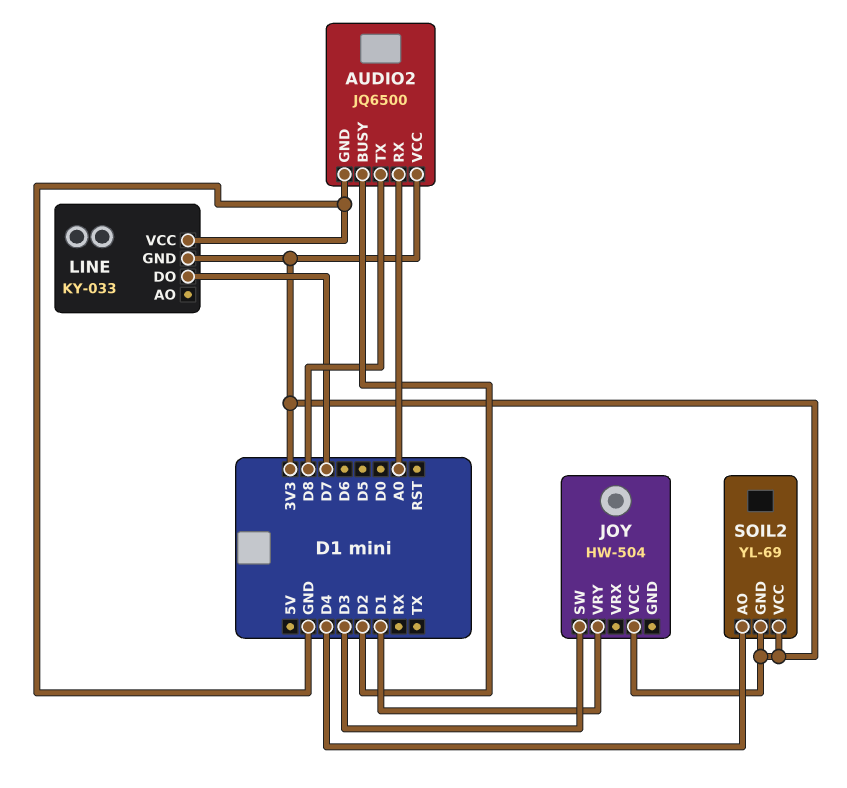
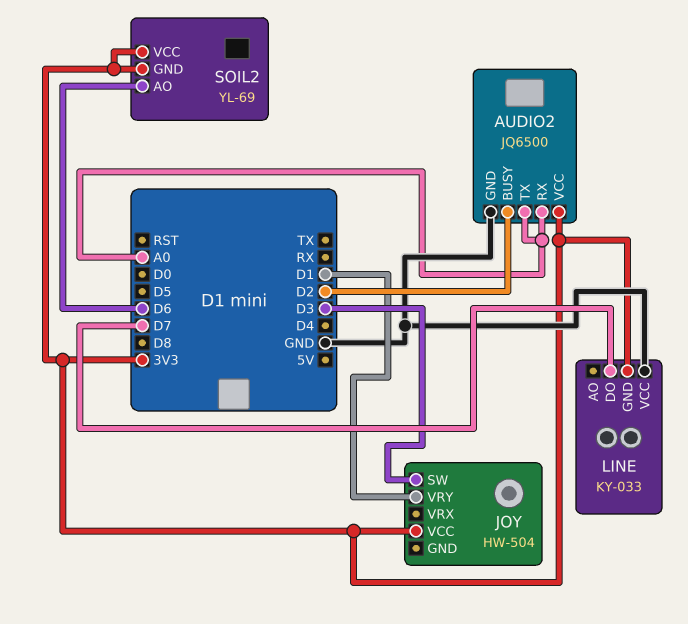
AUDIO2 pin TX: D8 -> A0
SOIL2 pin AO: D4 -> D6

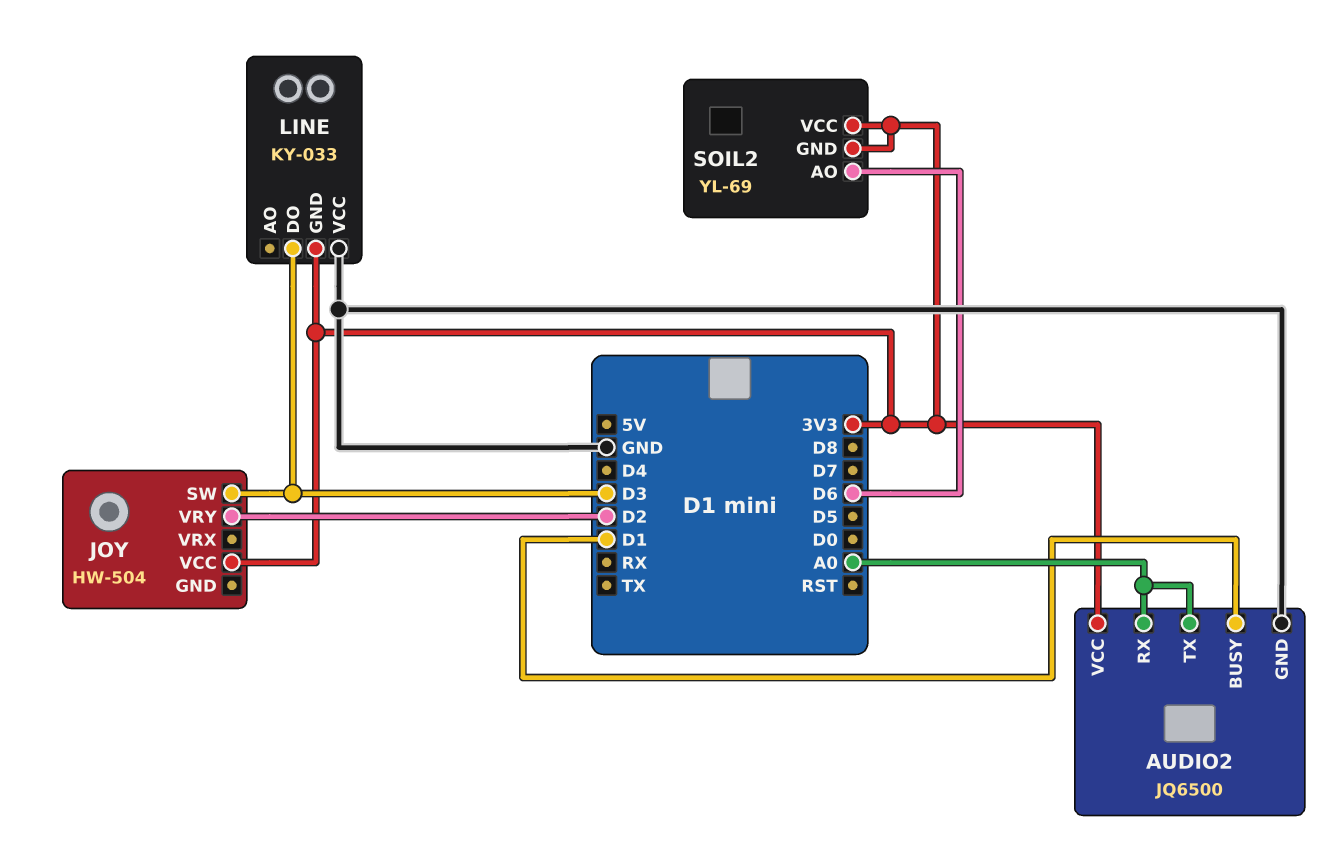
AUDIO2 pin BUSY: D2 -> D1
JOY pin VRY: D1 -> D2
LINE pin DO: D7 -> D3

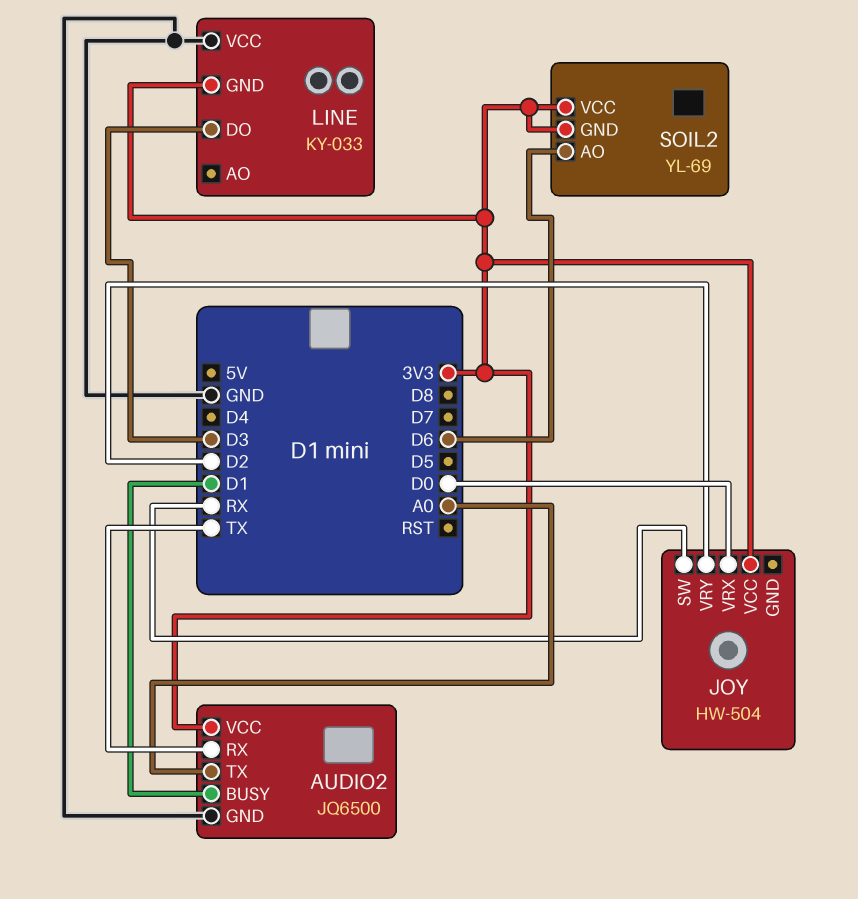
AUDIO2 pin RX: A0 -> TX
JOY pin SW: D3 -> RX
JOY pin VRX: none -> D0

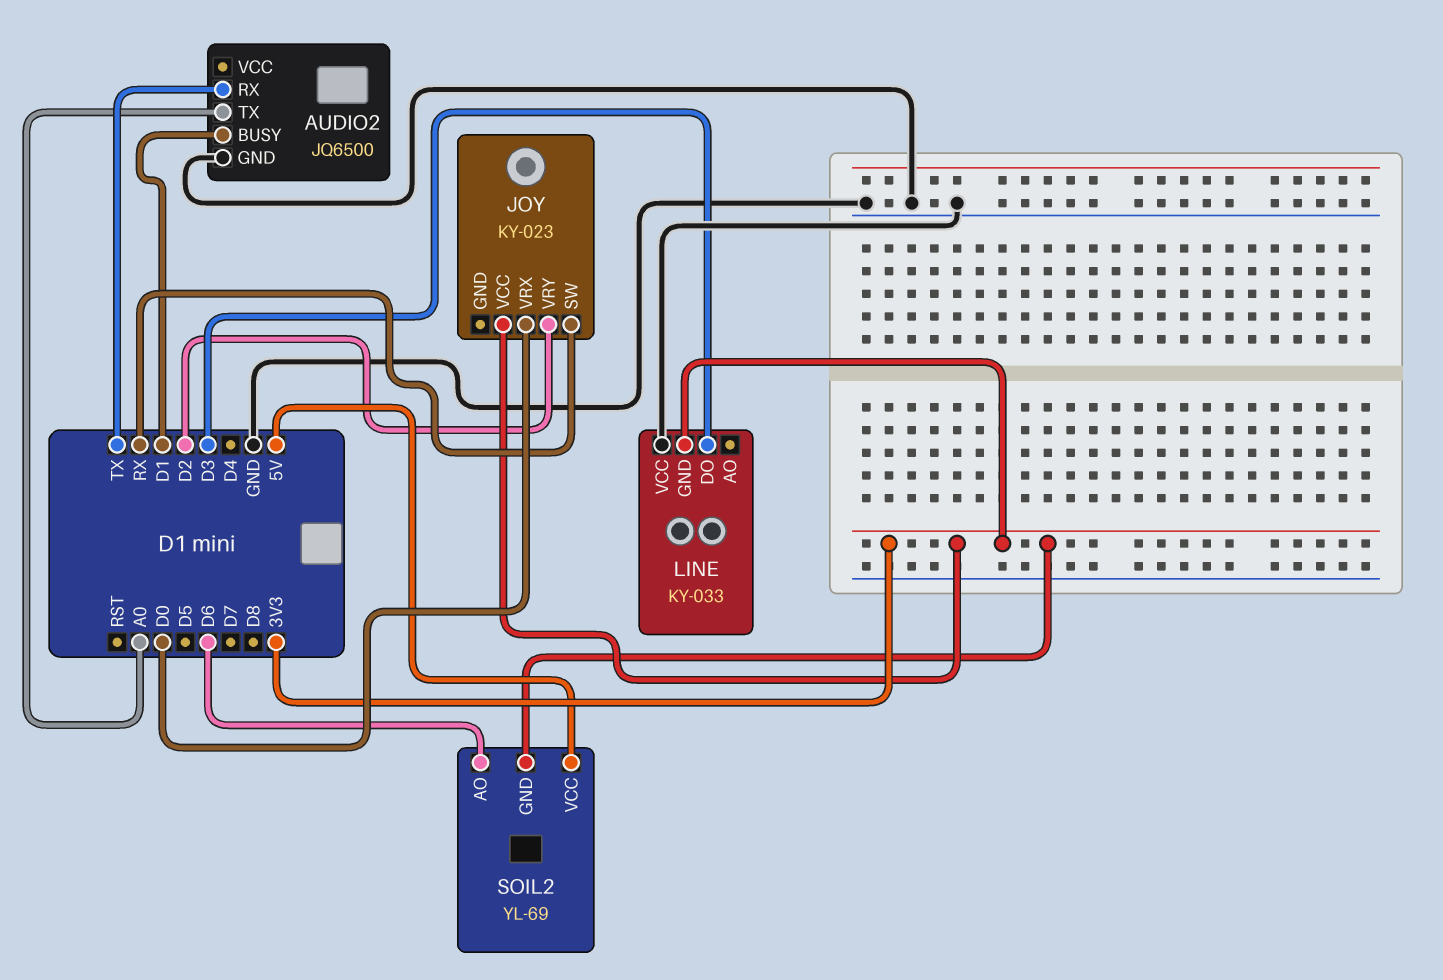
AUDIO2 pin VCC: 3V3 -> none
JOY: HW-504 -> KY-023
SOIL2 pin VCC: 3V3 -> 5V

